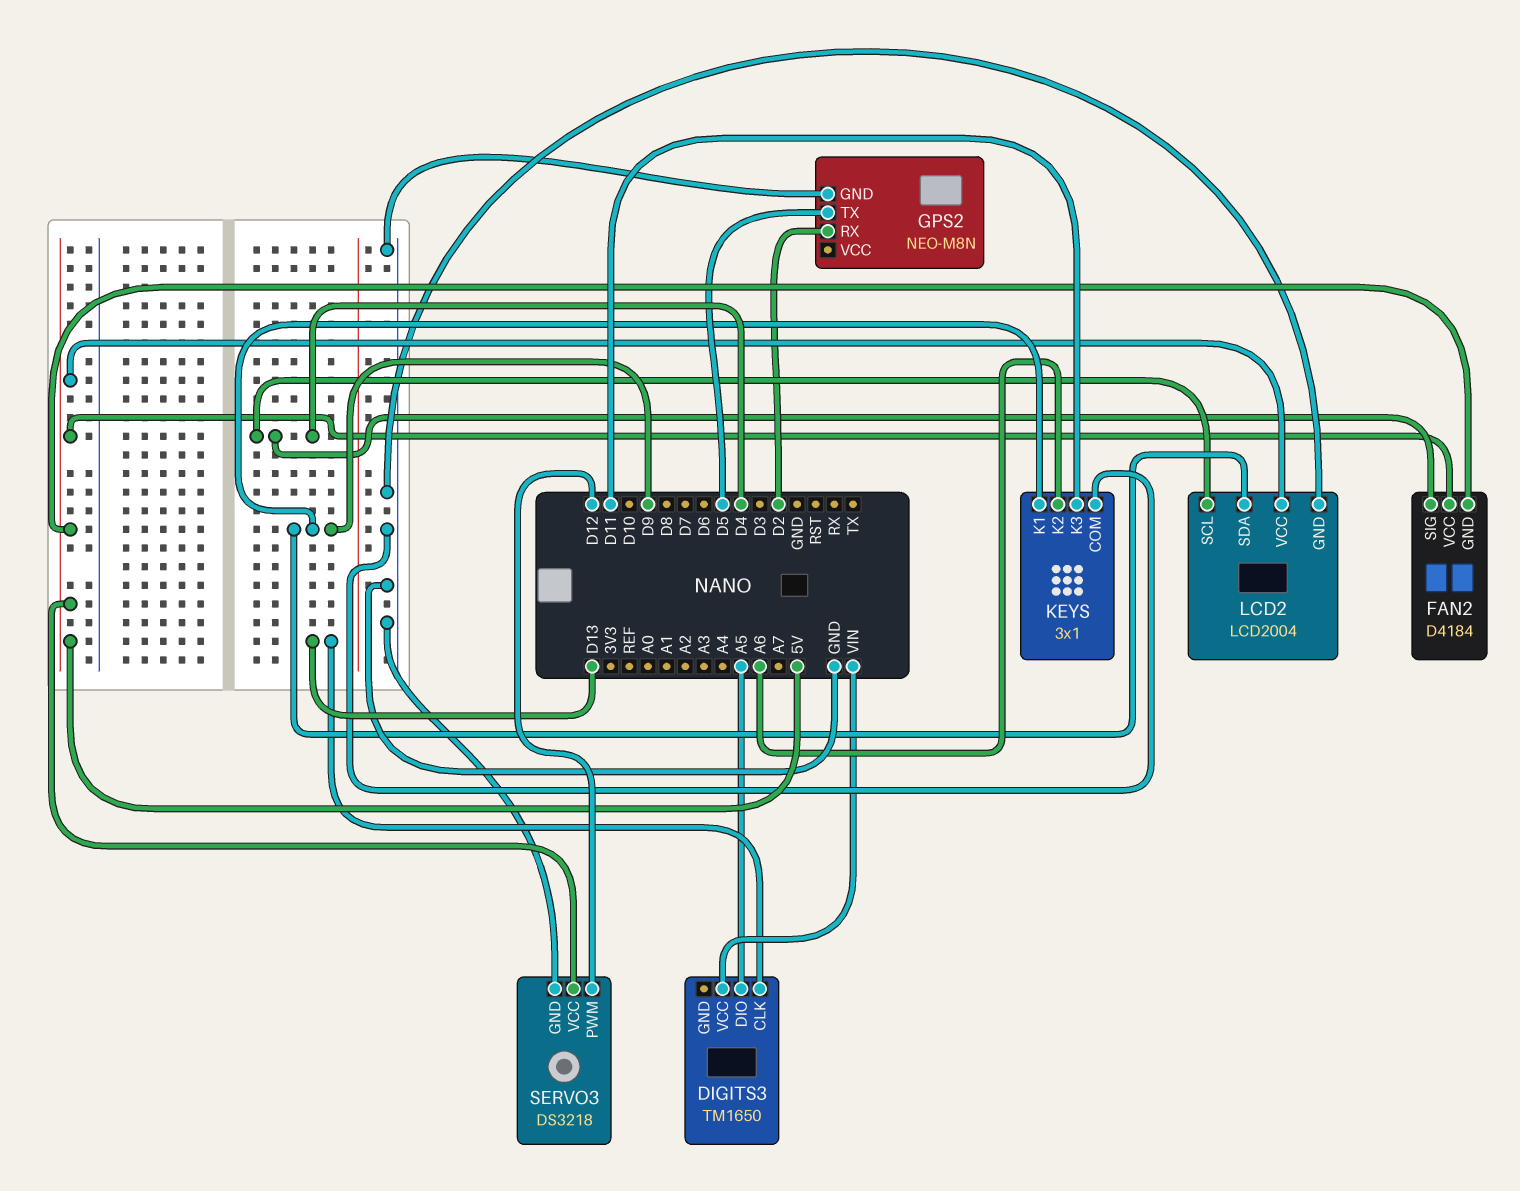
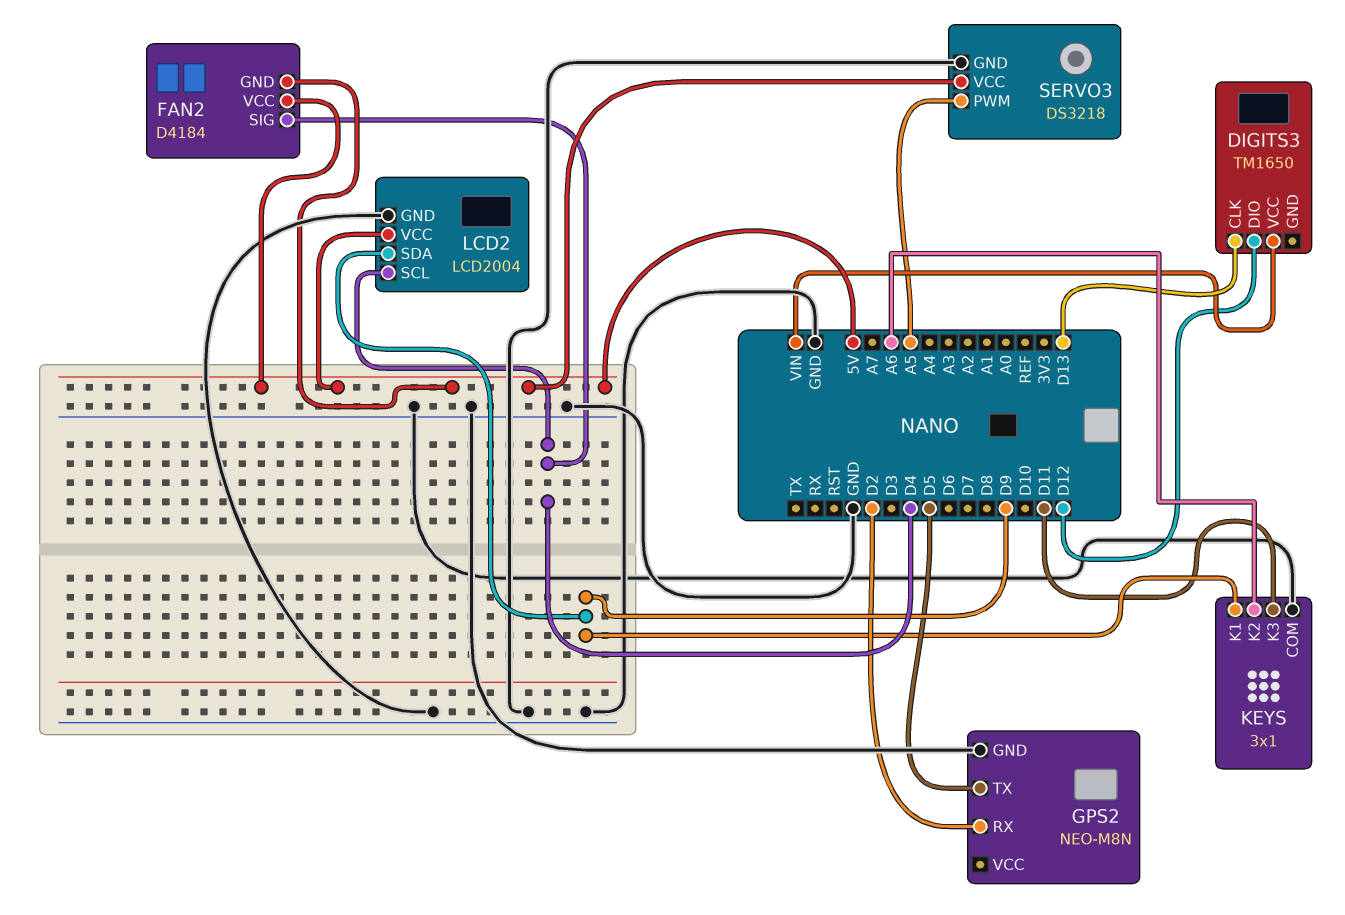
DIGITS3 pin DIO: A5 -> D12
SERVO3 pin PWM: D12 -> A5

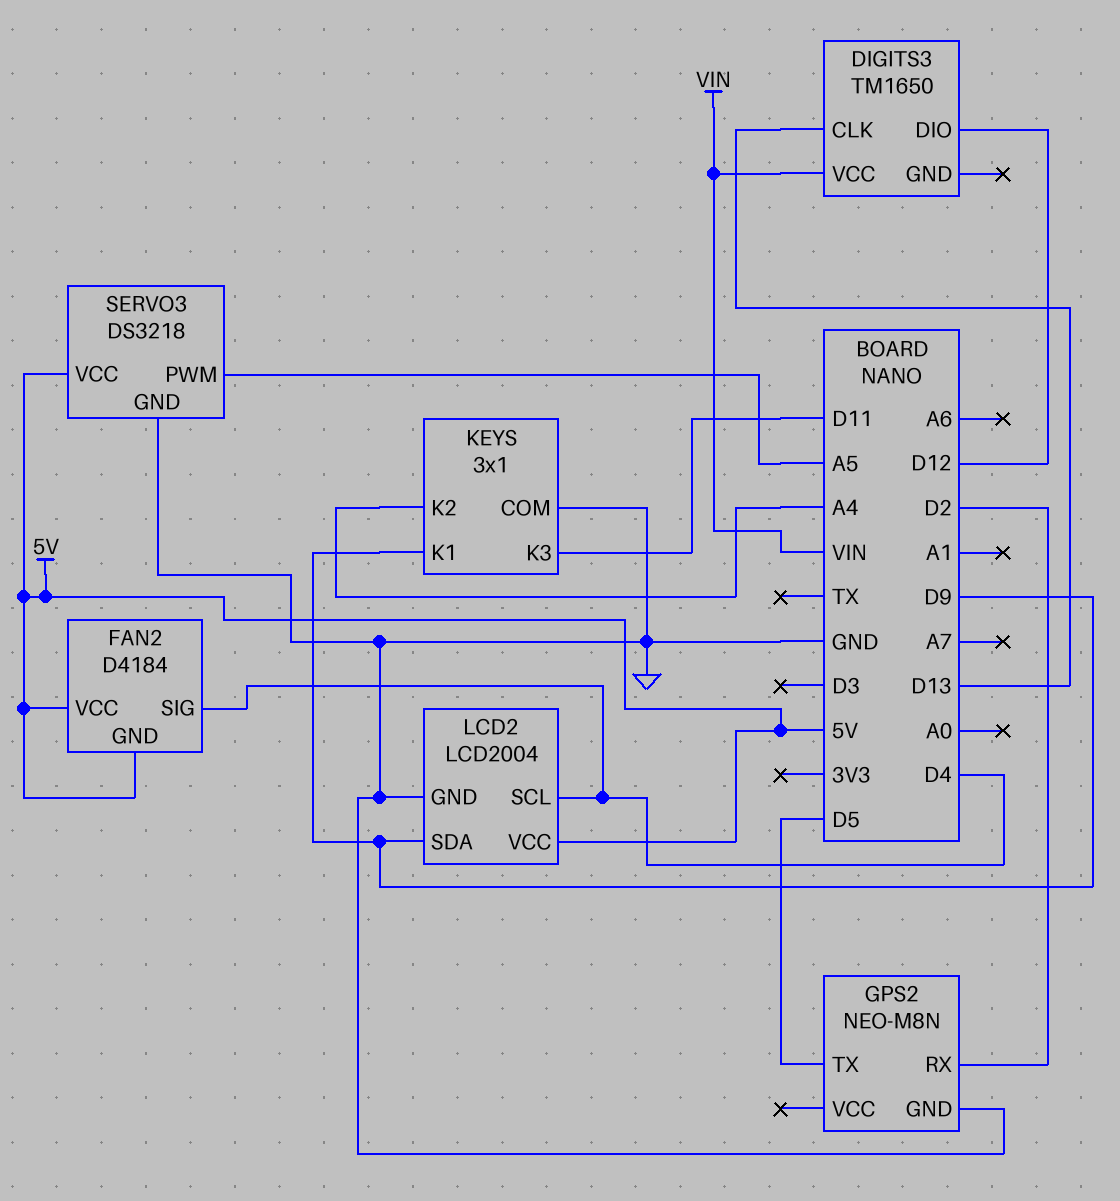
KEYS pin K2: A6 -> A4

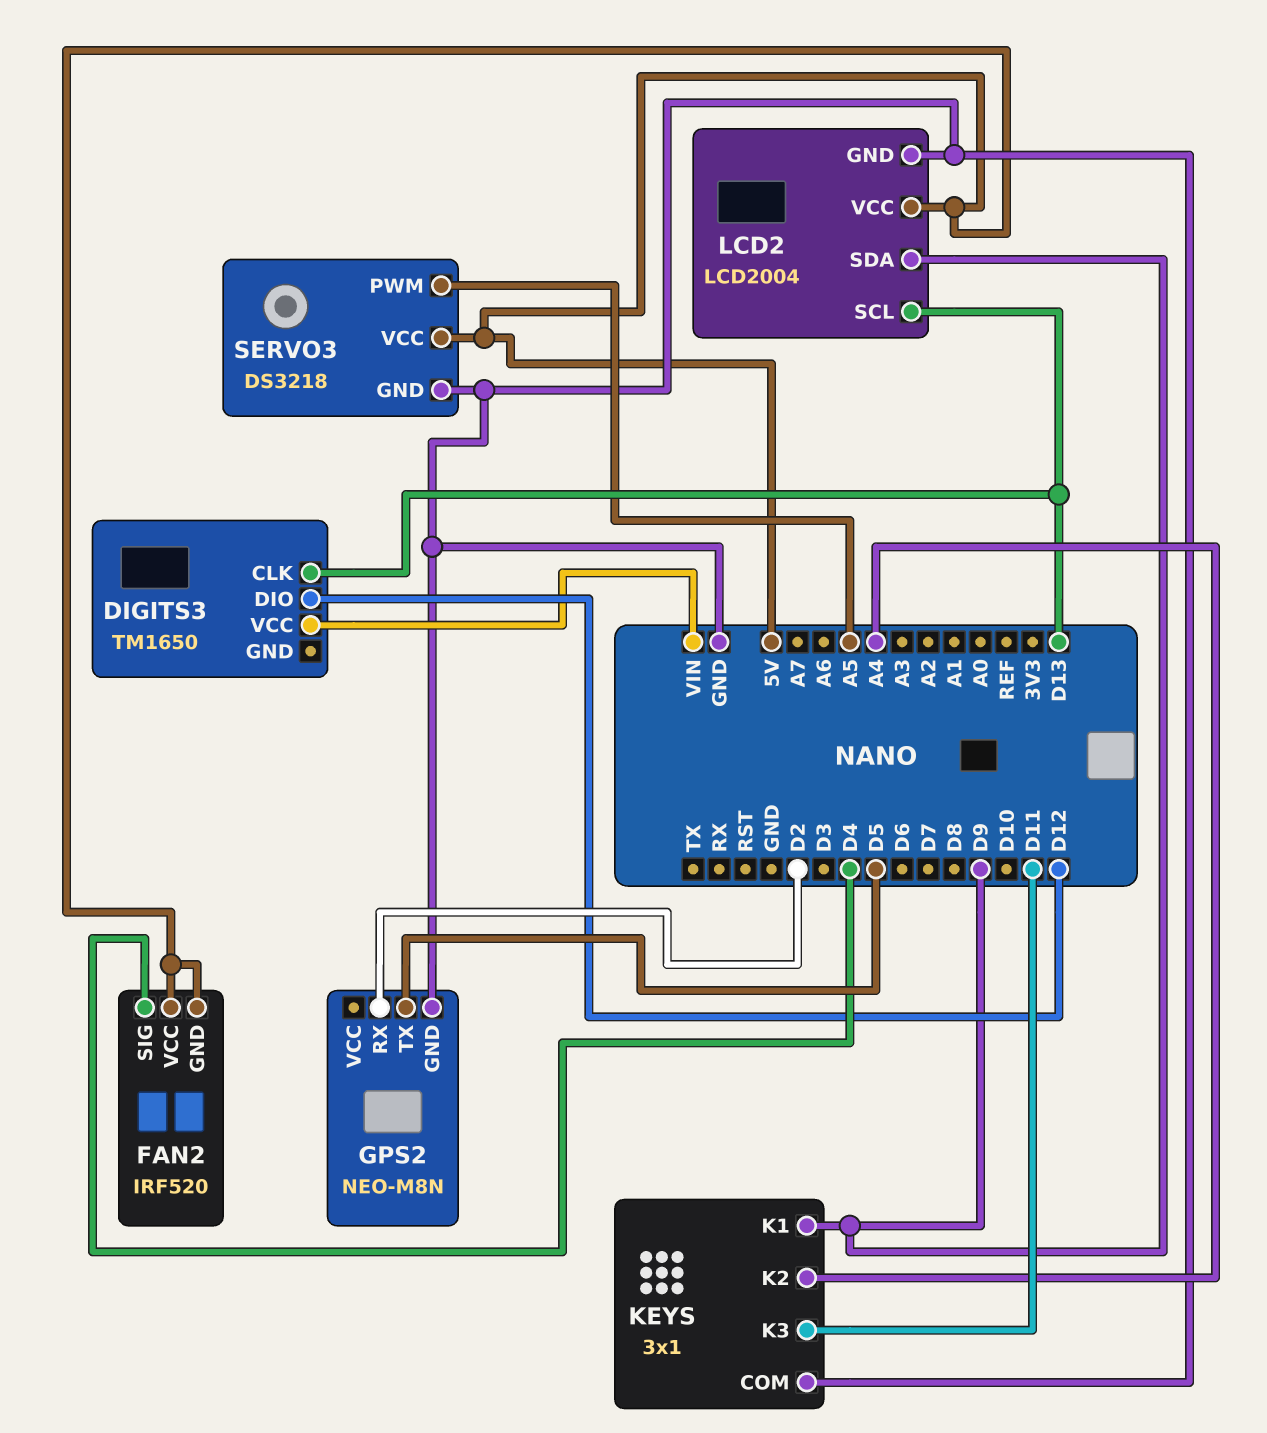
FAN2: D4184 -> IRF520
LCD2 pin SCL: D4 -> D13

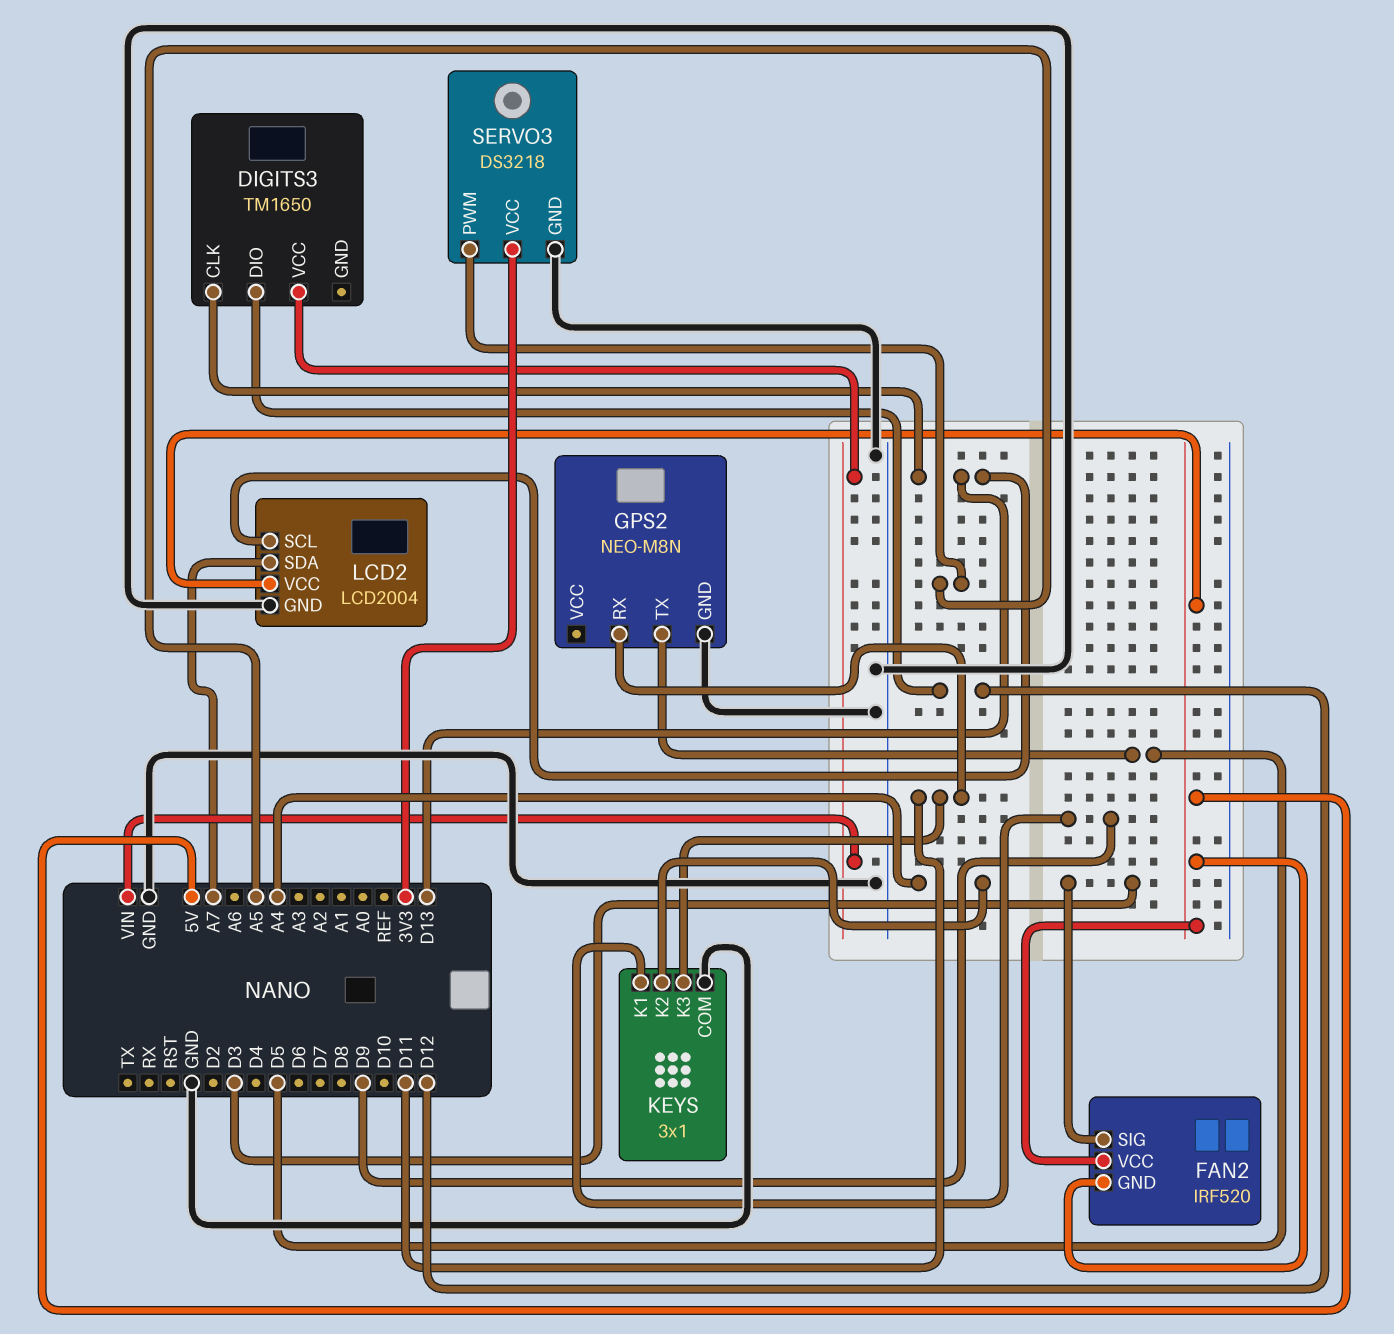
FAN2 pin SIG: D4 -> D3
GPS2 pin RX: D2 -> D11
LCD2 pin SDA: D9 -> A7
SERVO3 pin VCC: 5V -> 3V3

